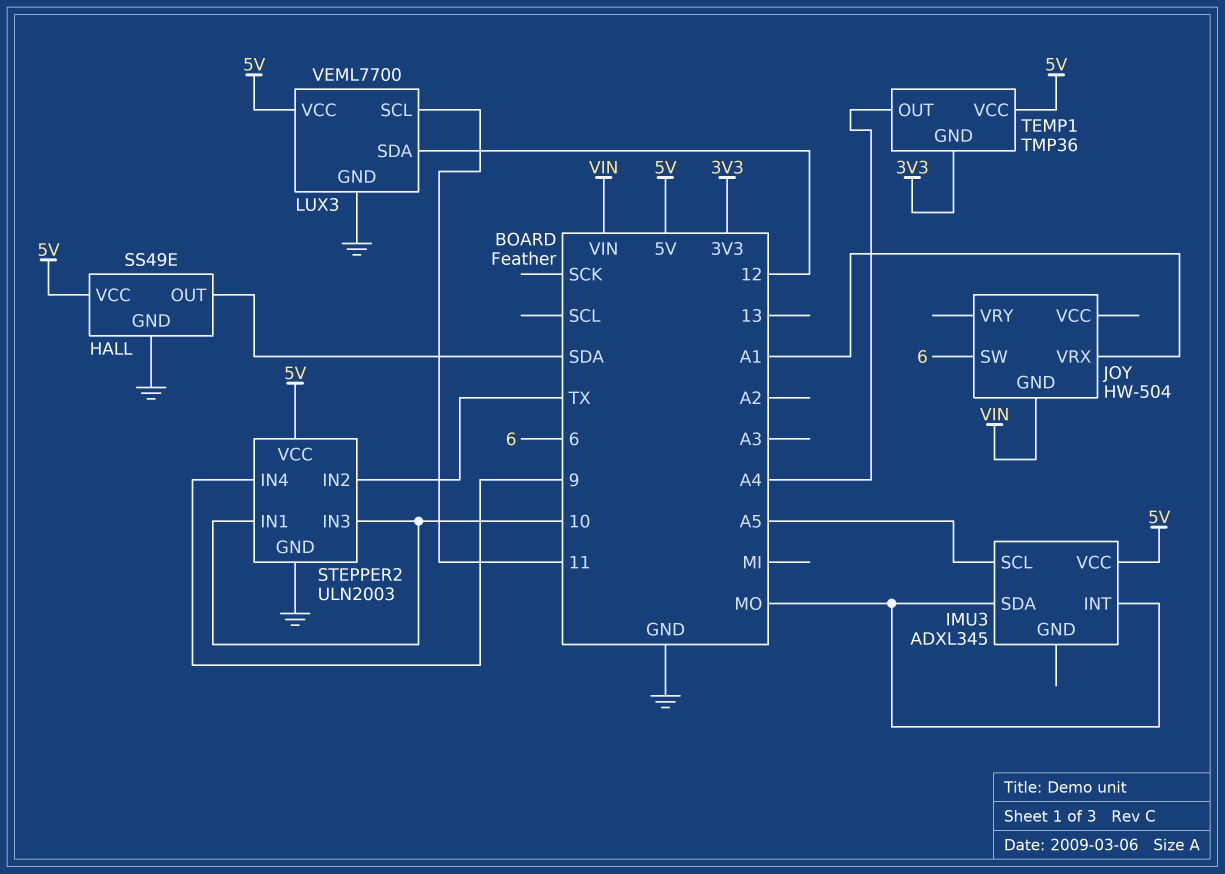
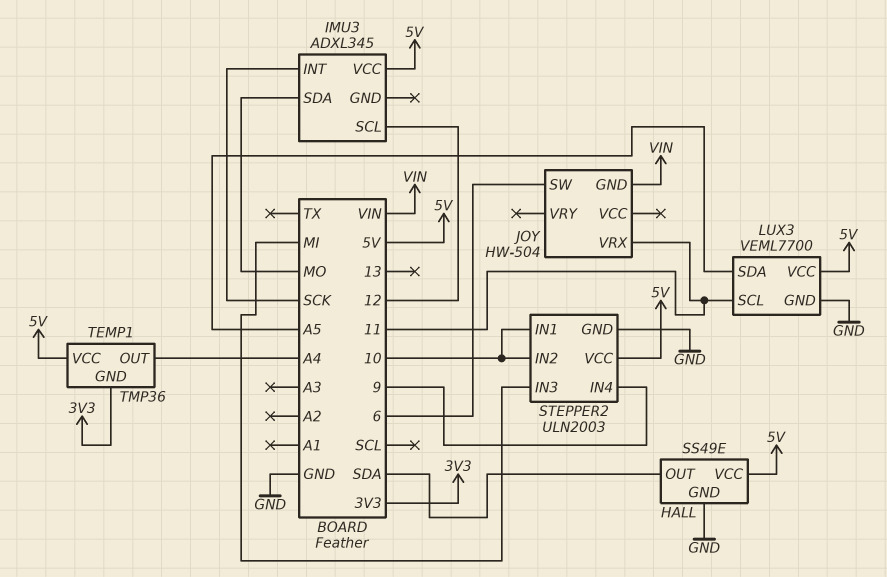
IMU3 pin INT: MO -> SCK
IMU3 pin SCL: A5 -> 12
JOY pin VRX: A1 -> 11
LUX3 pin SDA: 12 -> A5
STEPPER2 pin IN2: TX -> 10
STEPPER2 pin IN3: 10 -> MI

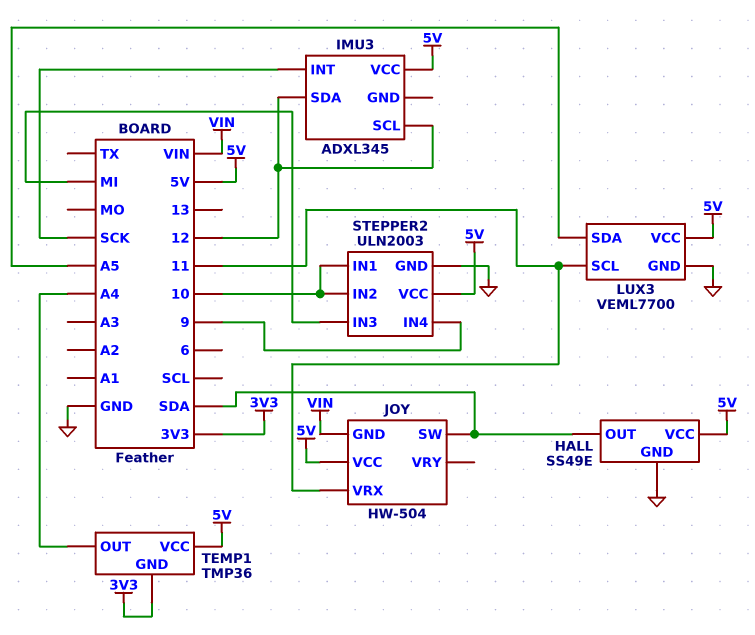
IMU3 pin SDA: MO -> 12
JOY pin SW: 6 -> SDA
JOY pin VCC: none -> 5V

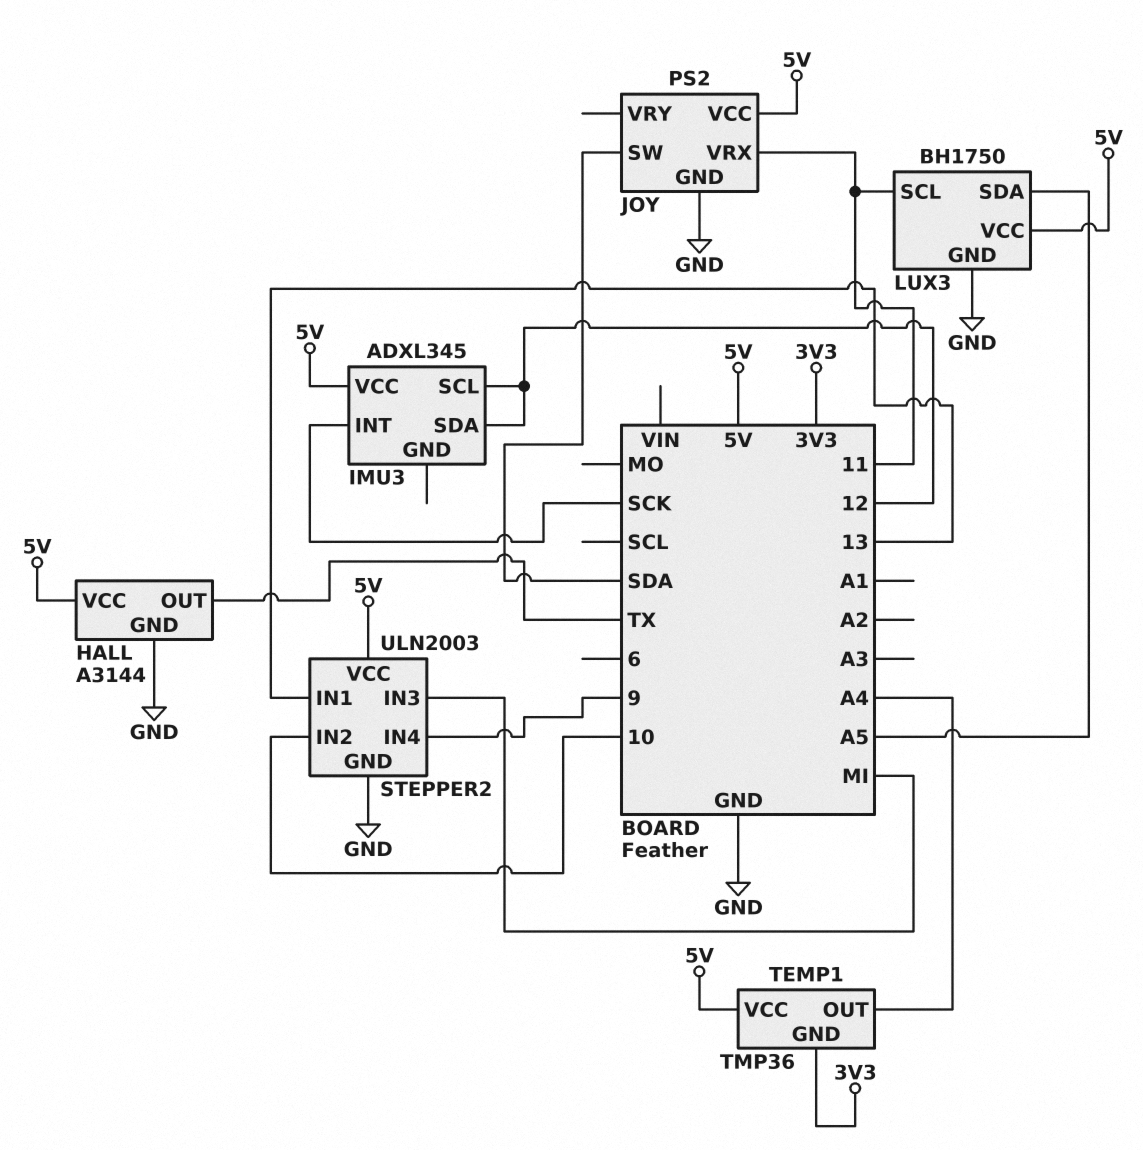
HALL: SS49E -> A3144
HALL pin OUT: SDA -> TX
JOY: HW-504 -> PS2
JOY pin GND: VIN -> GND
LUX3: VEML7700 -> BH1750
STEPPER2 pin IN1: 10 -> 13

